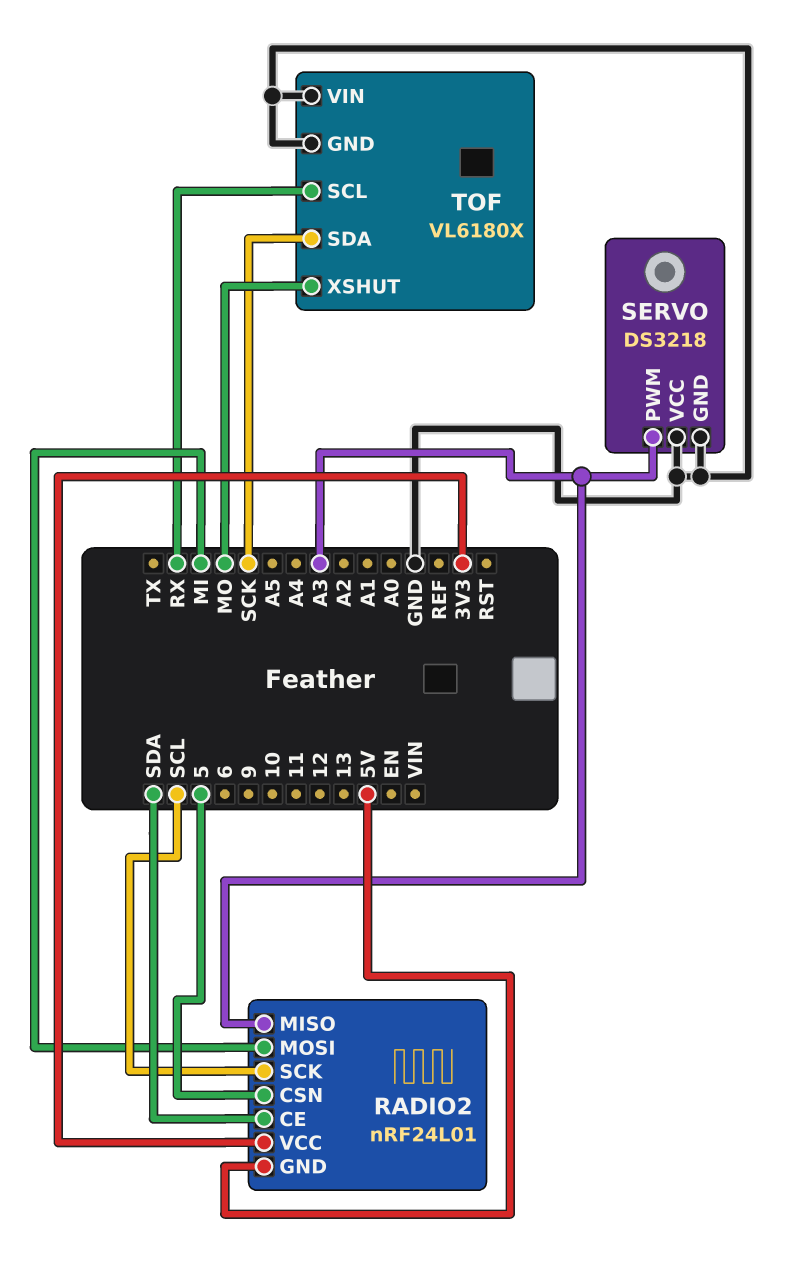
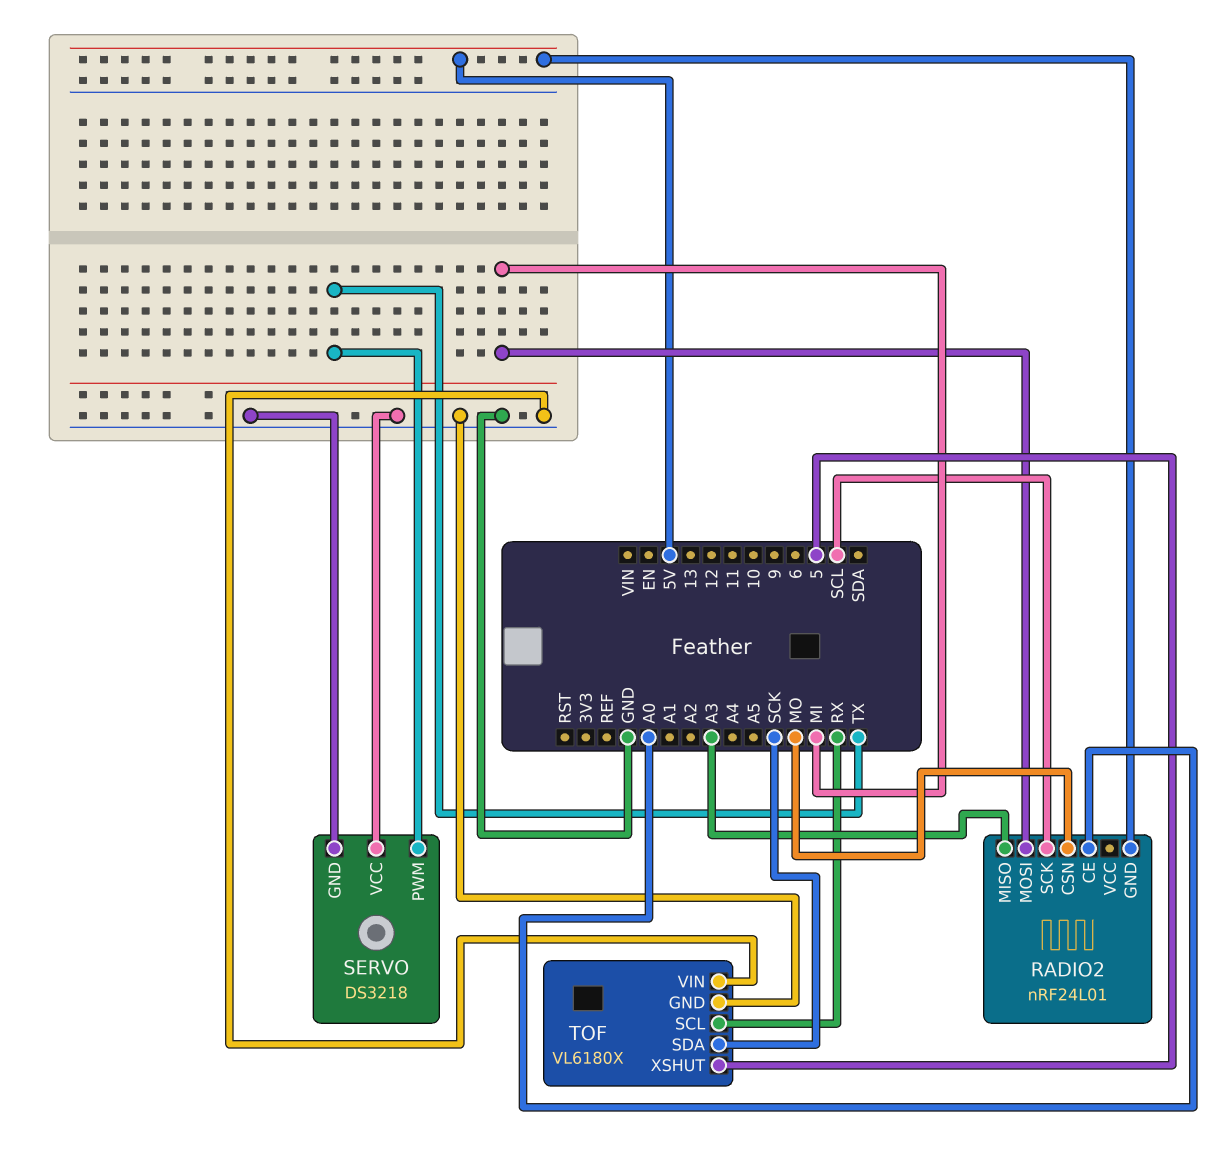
RADIO2 pin CE: SDA -> A0
RADIO2 pin CSN: 5 -> MO
RADIO2 pin VCC: 3V3 -> none
SERVO pin PWM: A3 -> TX
TOF pin XSHUT: MO -> 5

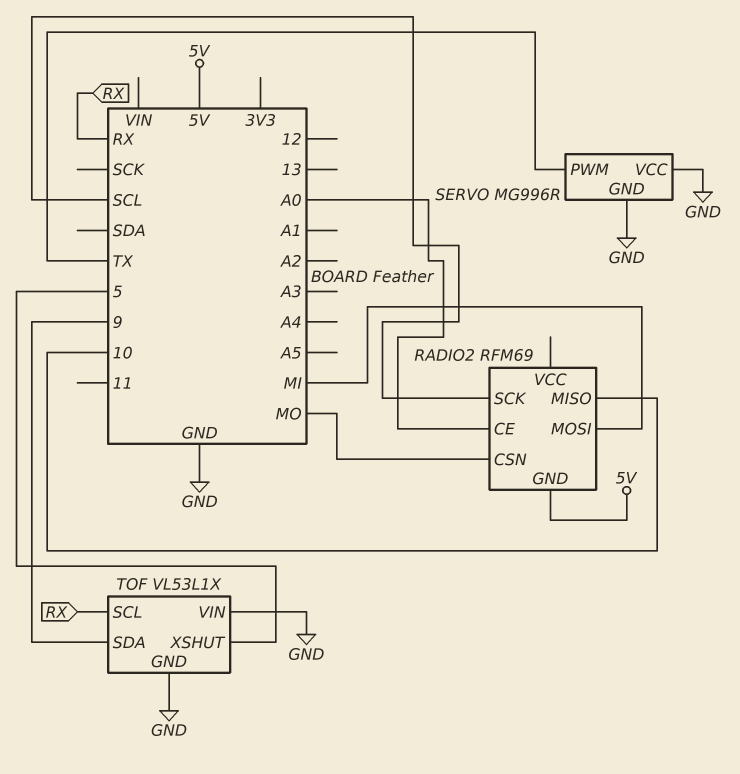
RADIO2: nRF24L01 -> RFM69
RADIO2 pin MISO: A3 -> 10
SERVO: DS3218 -> MG996R
TOF: VL6180X -> VL53L1X
TOF pin SDA: SCK -> 9

